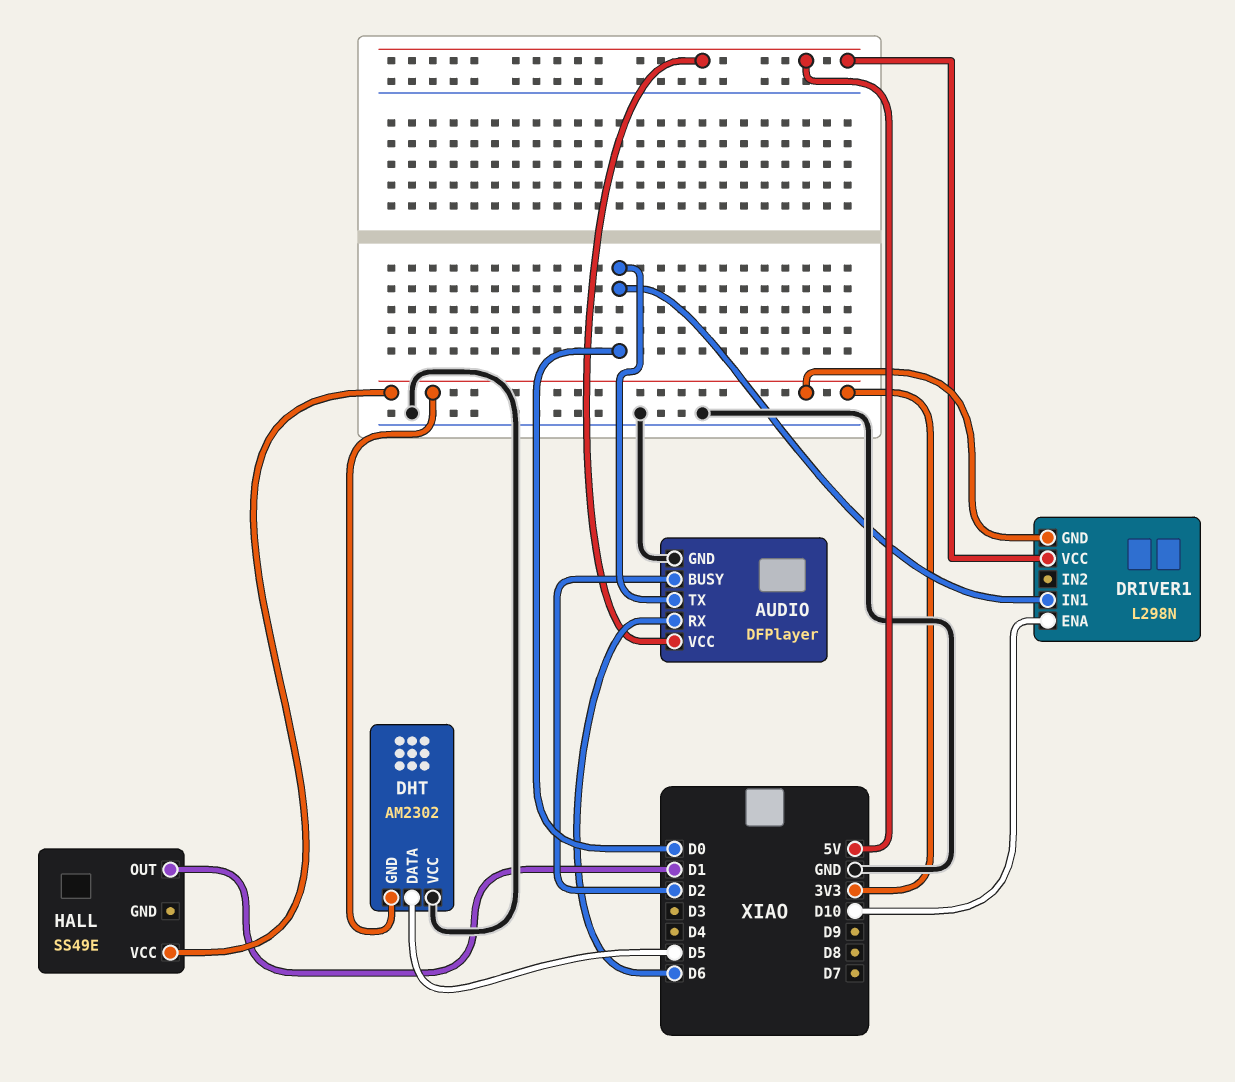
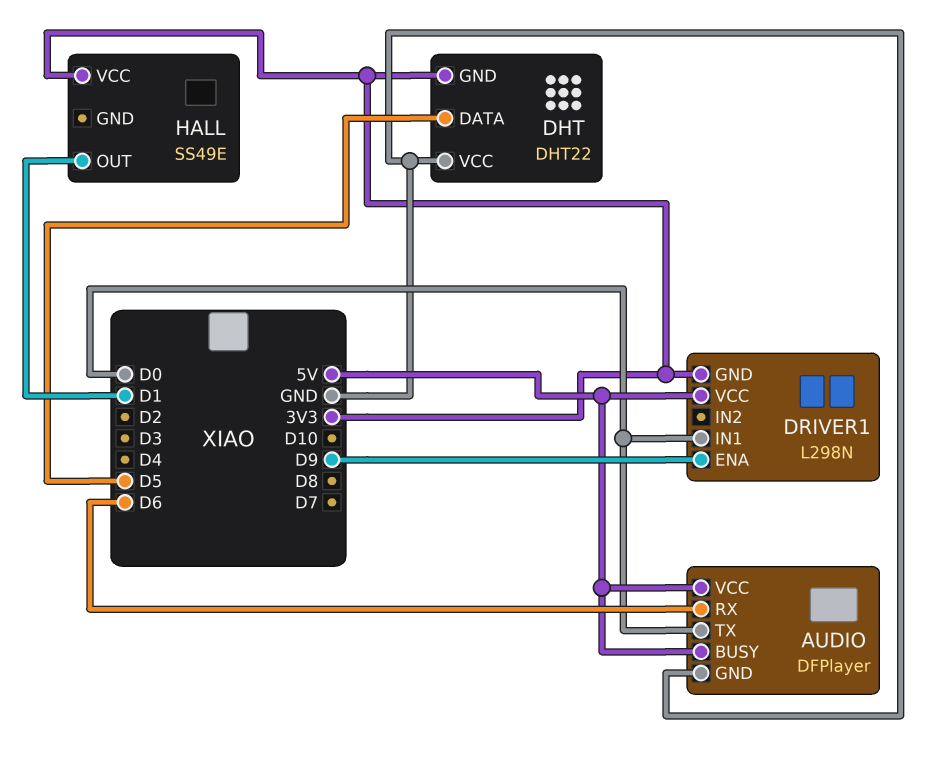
AUDIO pin BUSY: D2 -> 5V
DHT: AM2302 -> DHT22
DRIVER1 pin ENA: D10 -> D9

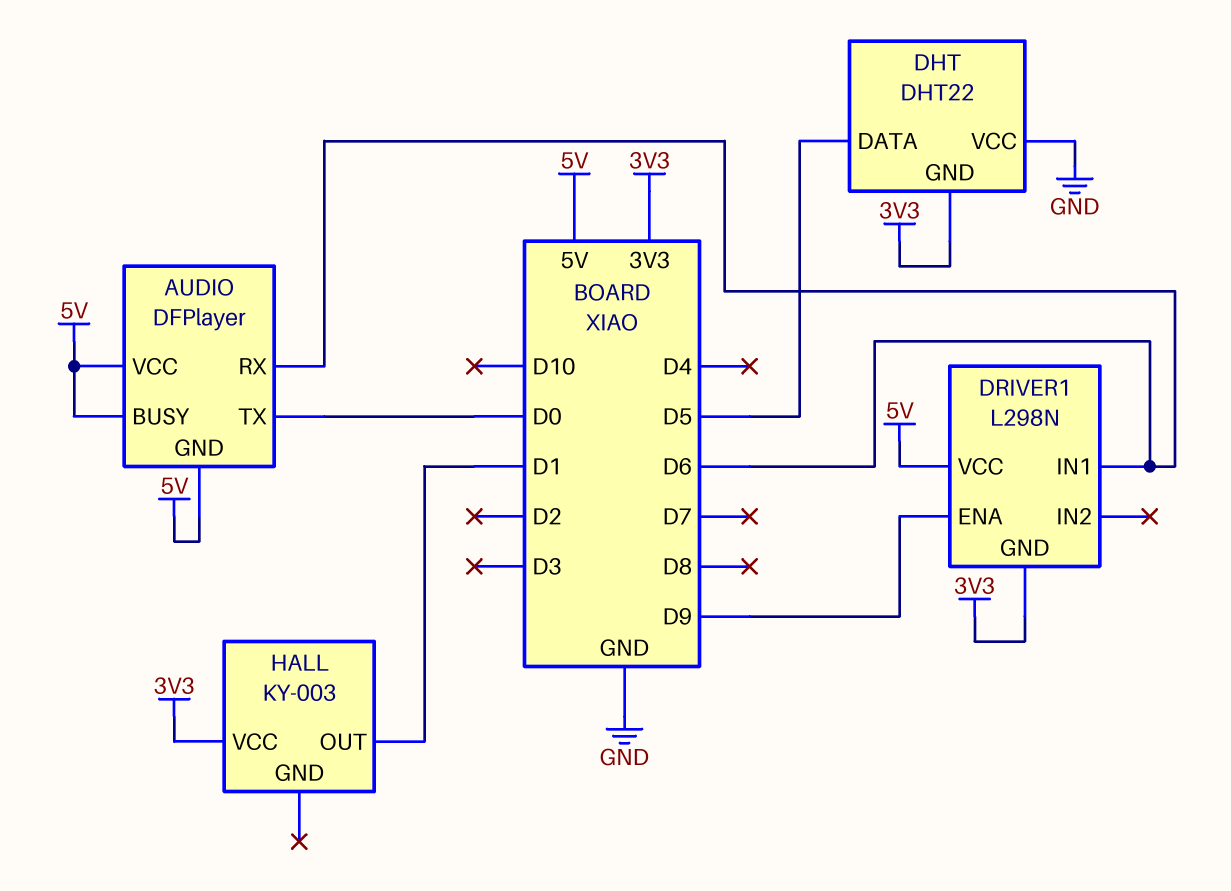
AUDIO pin GND: GND -> 5V
DRIVER1 pin IN1: D0 -> D6
HALL: SS49E -> KY-003

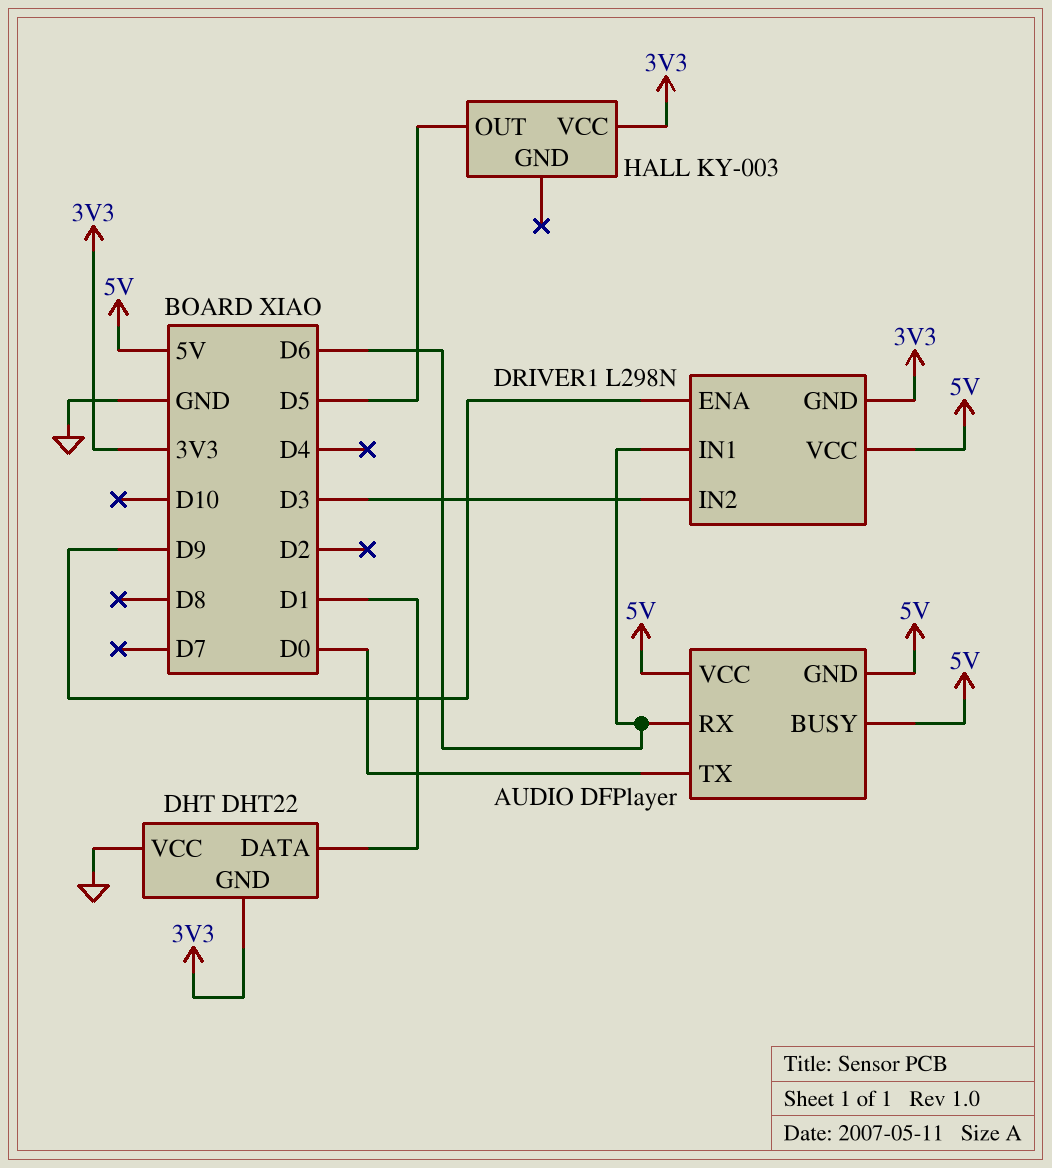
DHT pin DATA: D5 -> D1
DRIVER1 pin IN2: none -> D3
HALL pin OUT: D1 -> D5

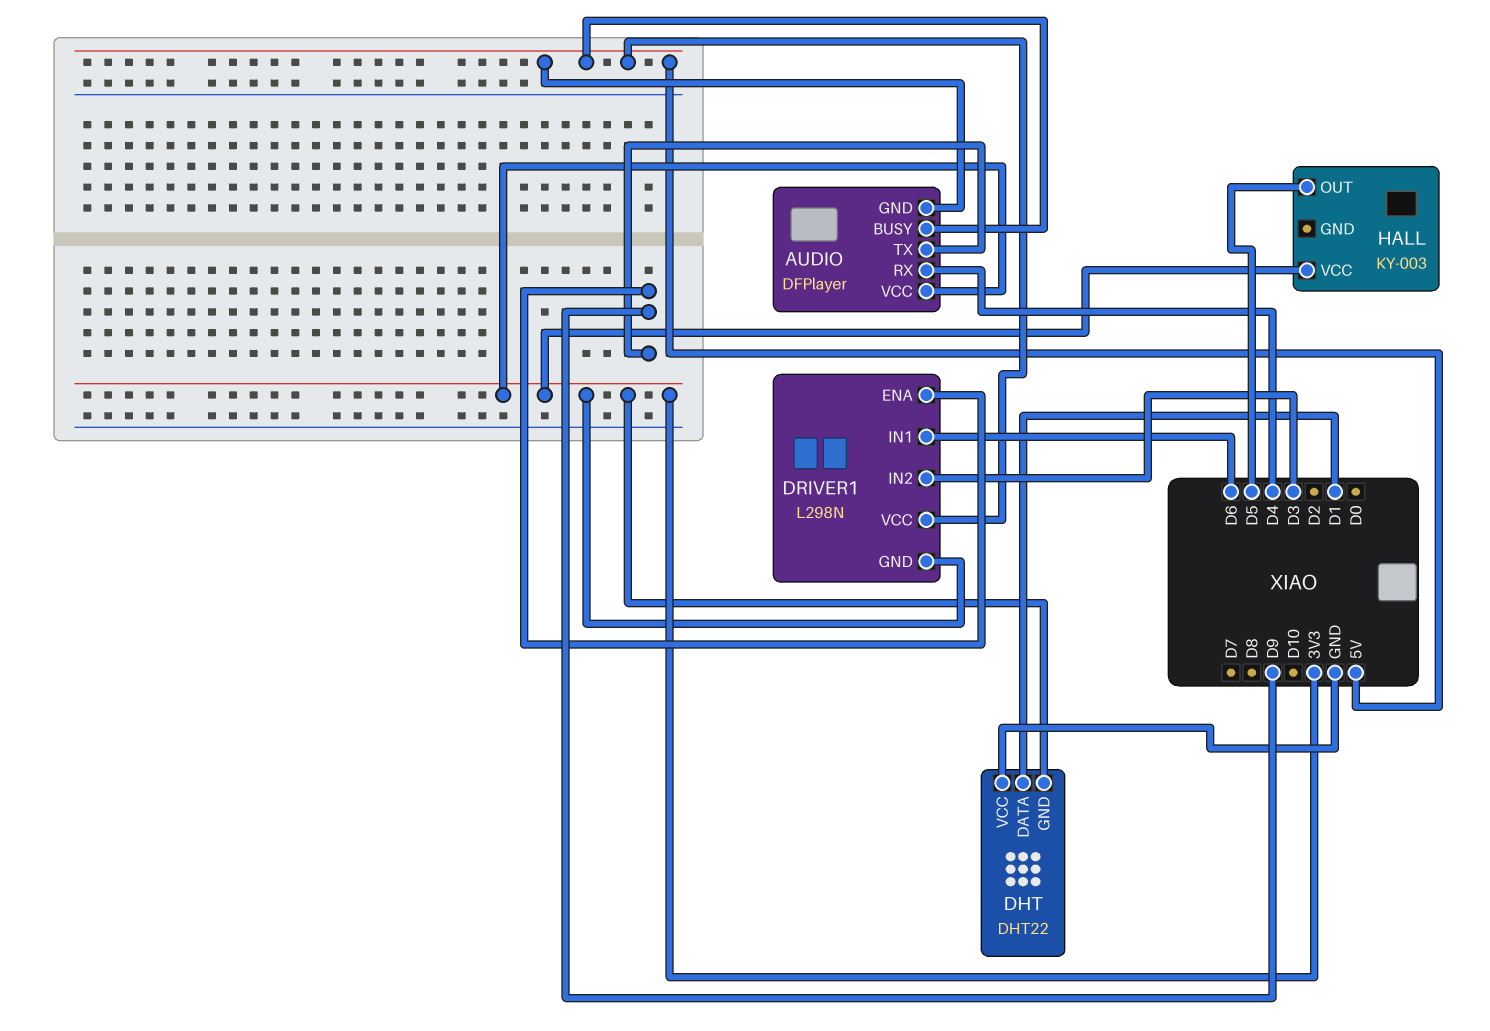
AUDIO pin RX: D6 -> D4
AUDIO pin TX: D0 -> D9
AUDIO pin VCC: 5V -> 3V3

